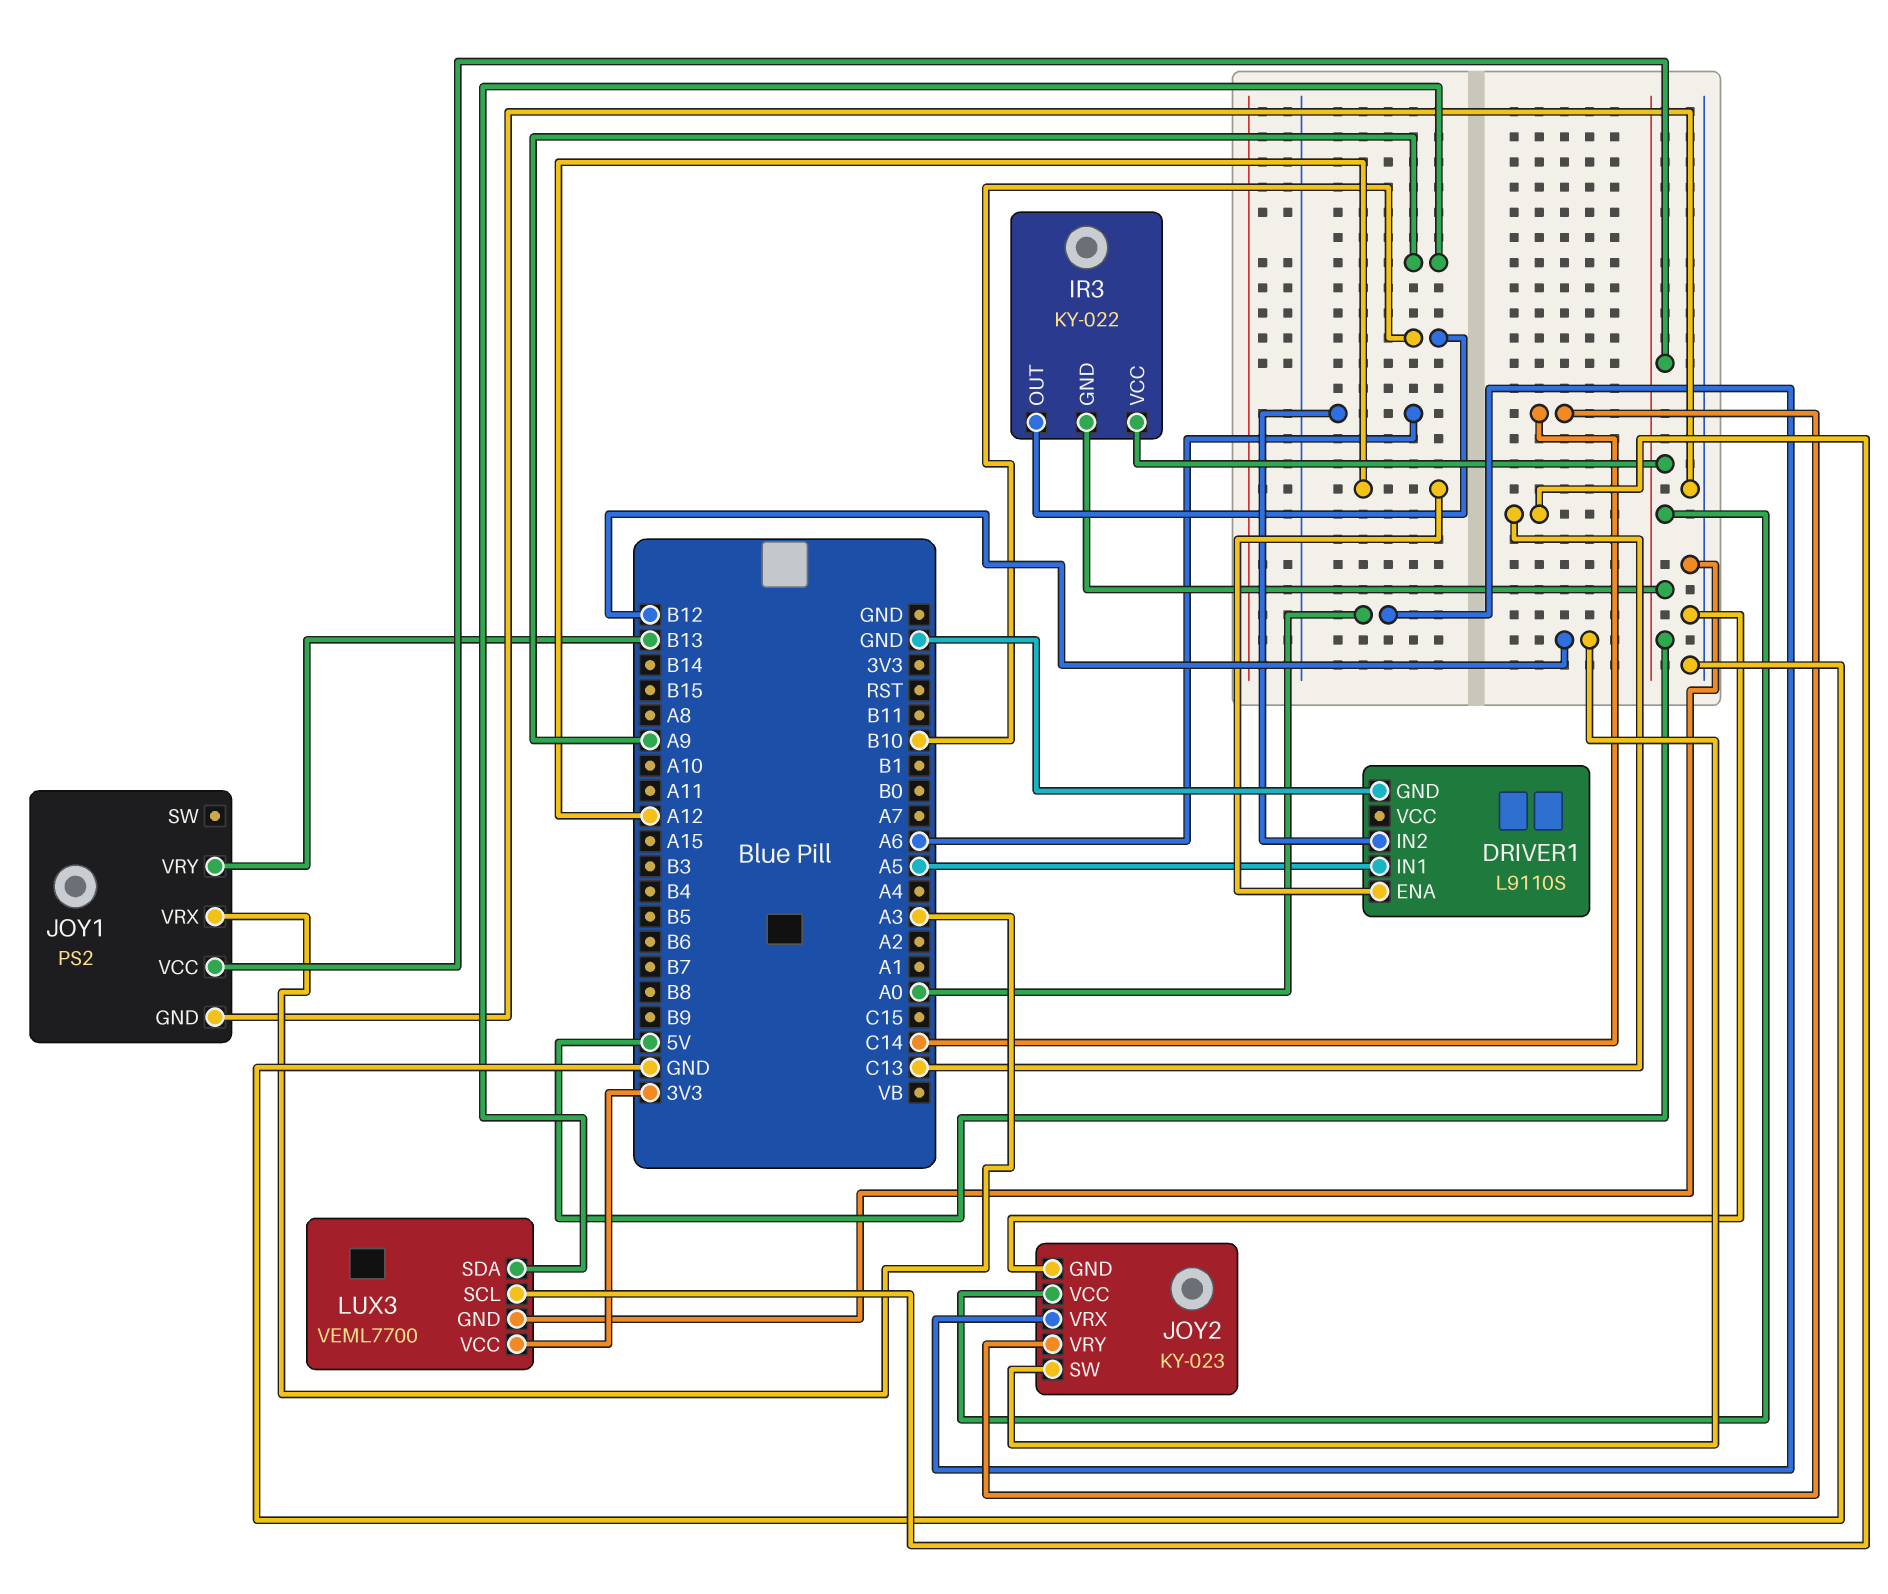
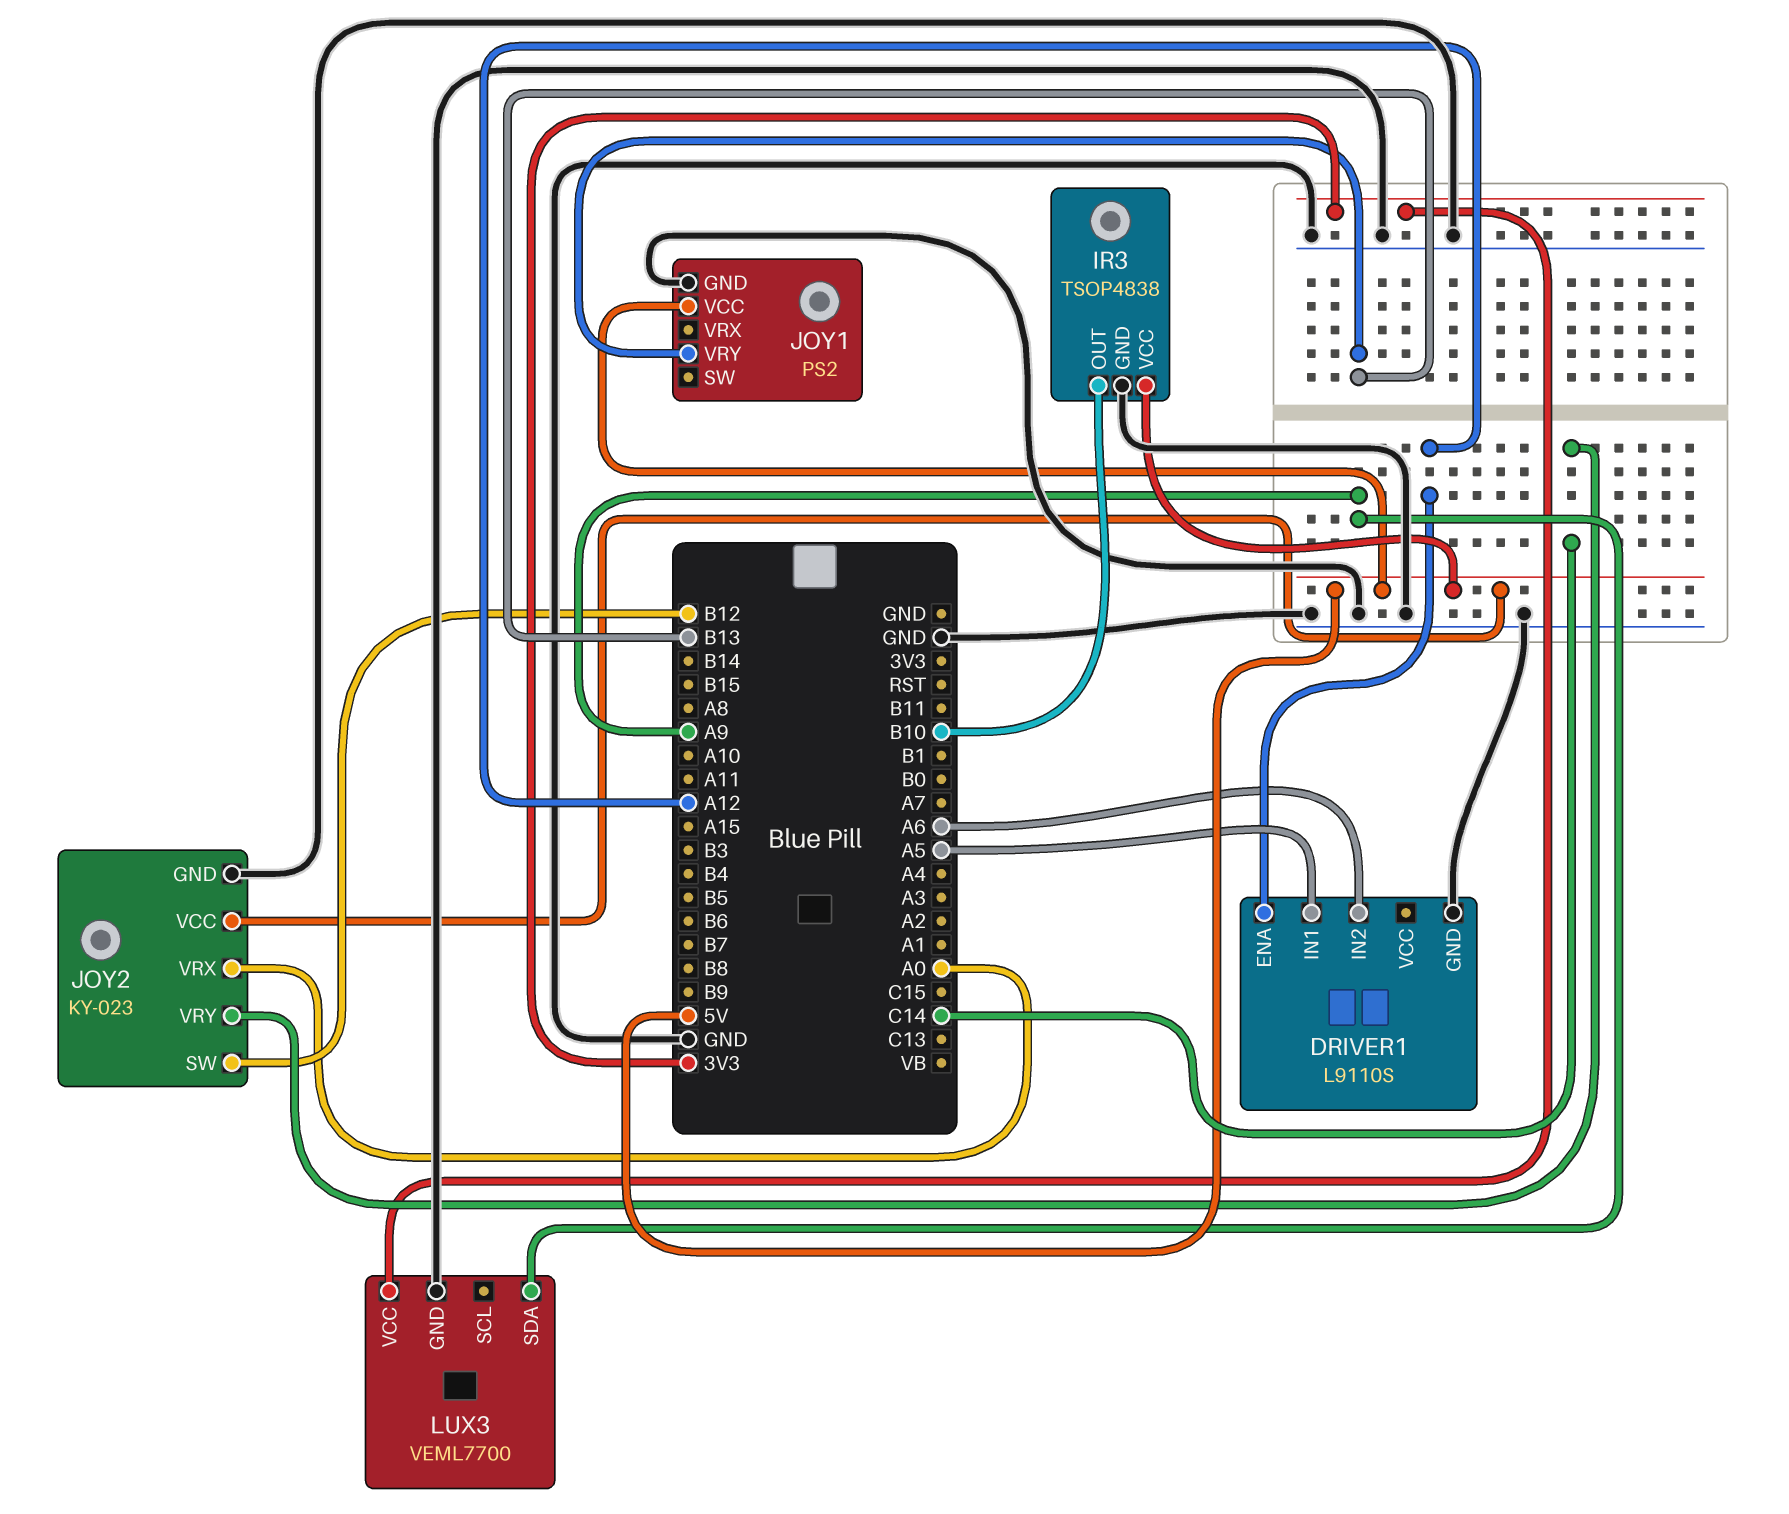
IR3: KY-022 -> TSOP4838
IR3 pin GND: 5V -> GND
JOY1 pin VRX: A3 -> none
LUX3 pin SCL: C13 -> none

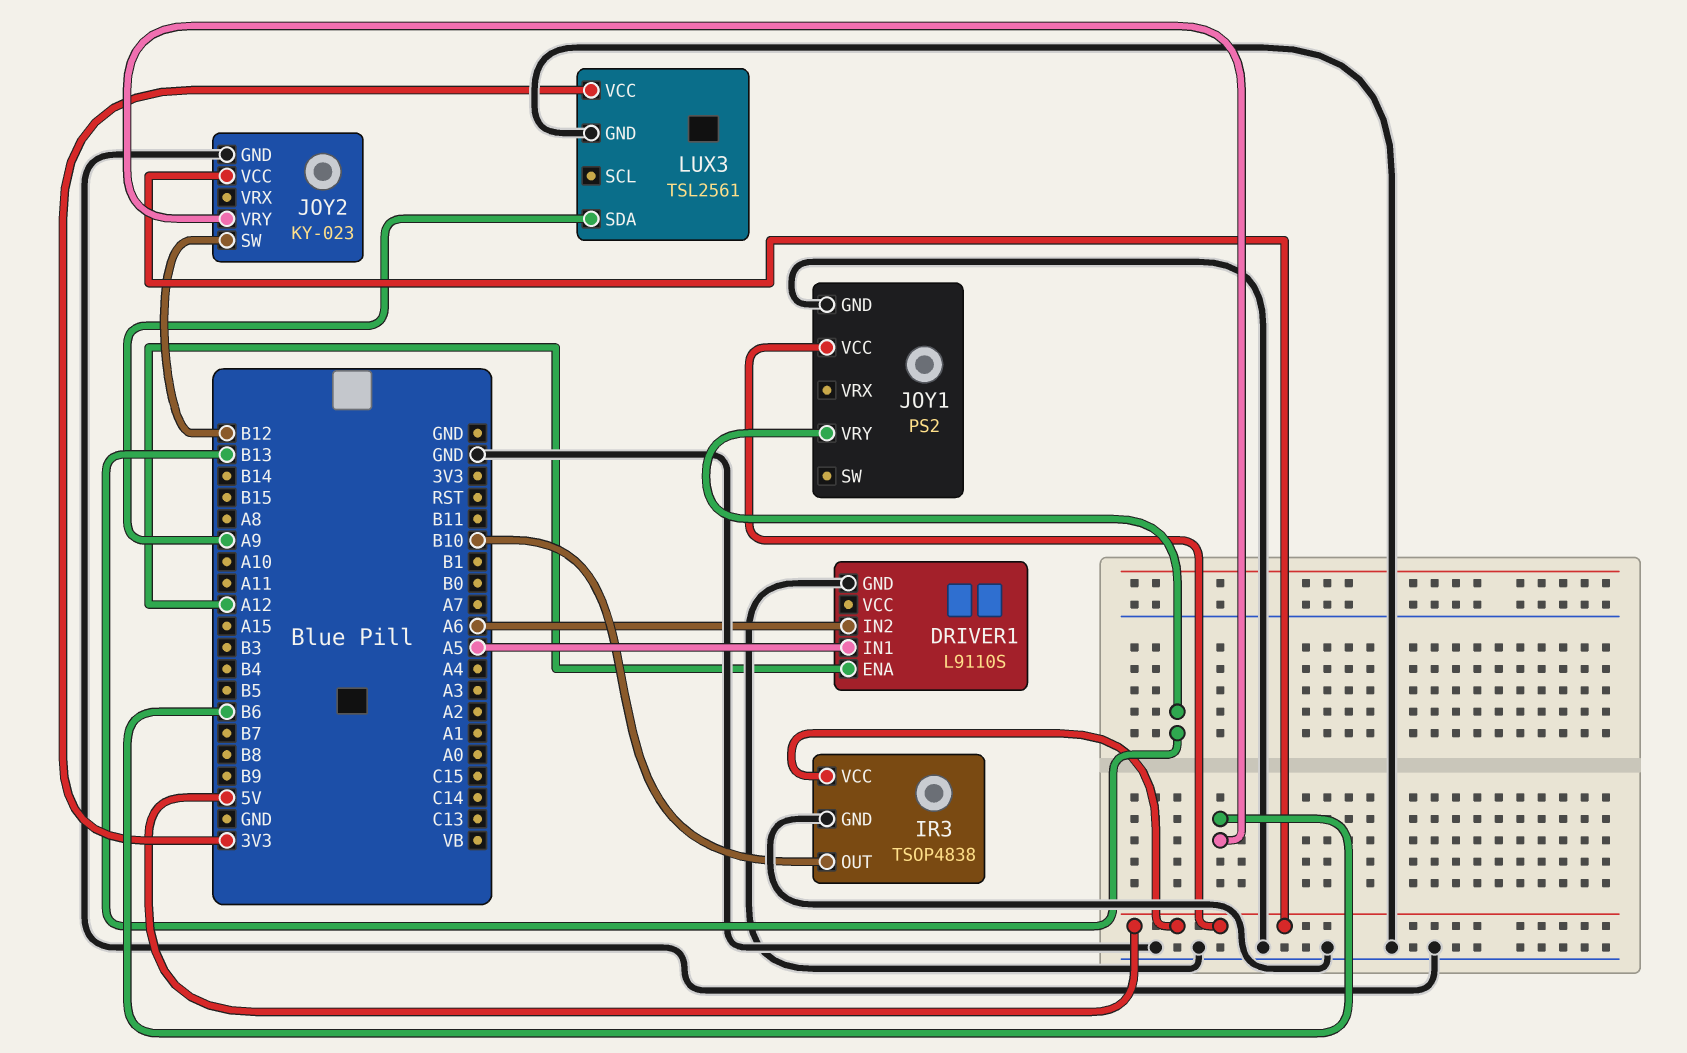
JOY2 pin VRX: A0 -> none
JOY2 pin VRY: C14 -> B6
LUX3: VEML7700 -> TSL2561

